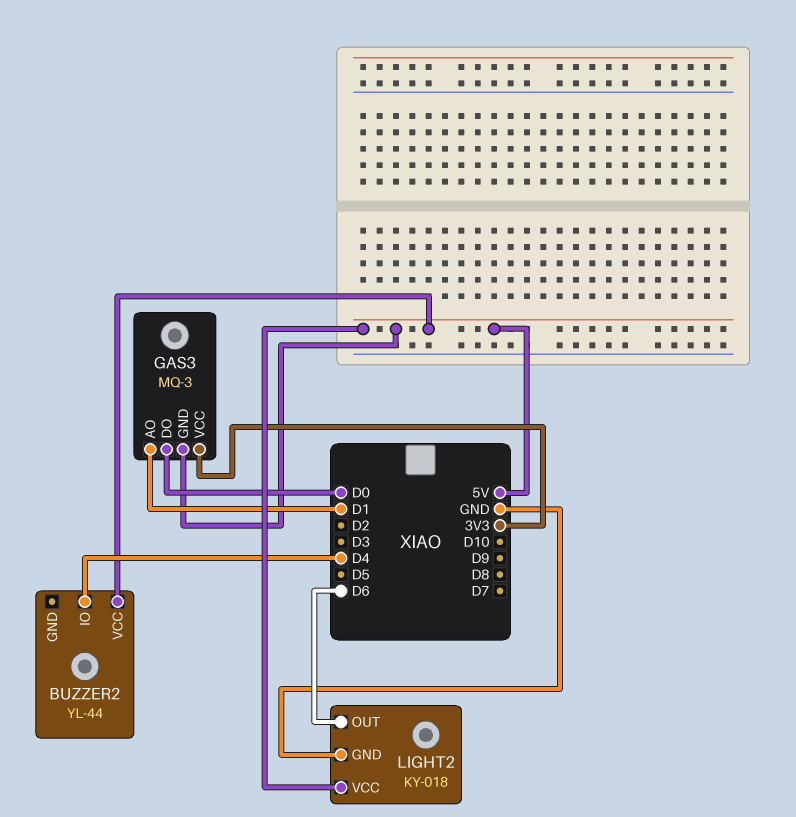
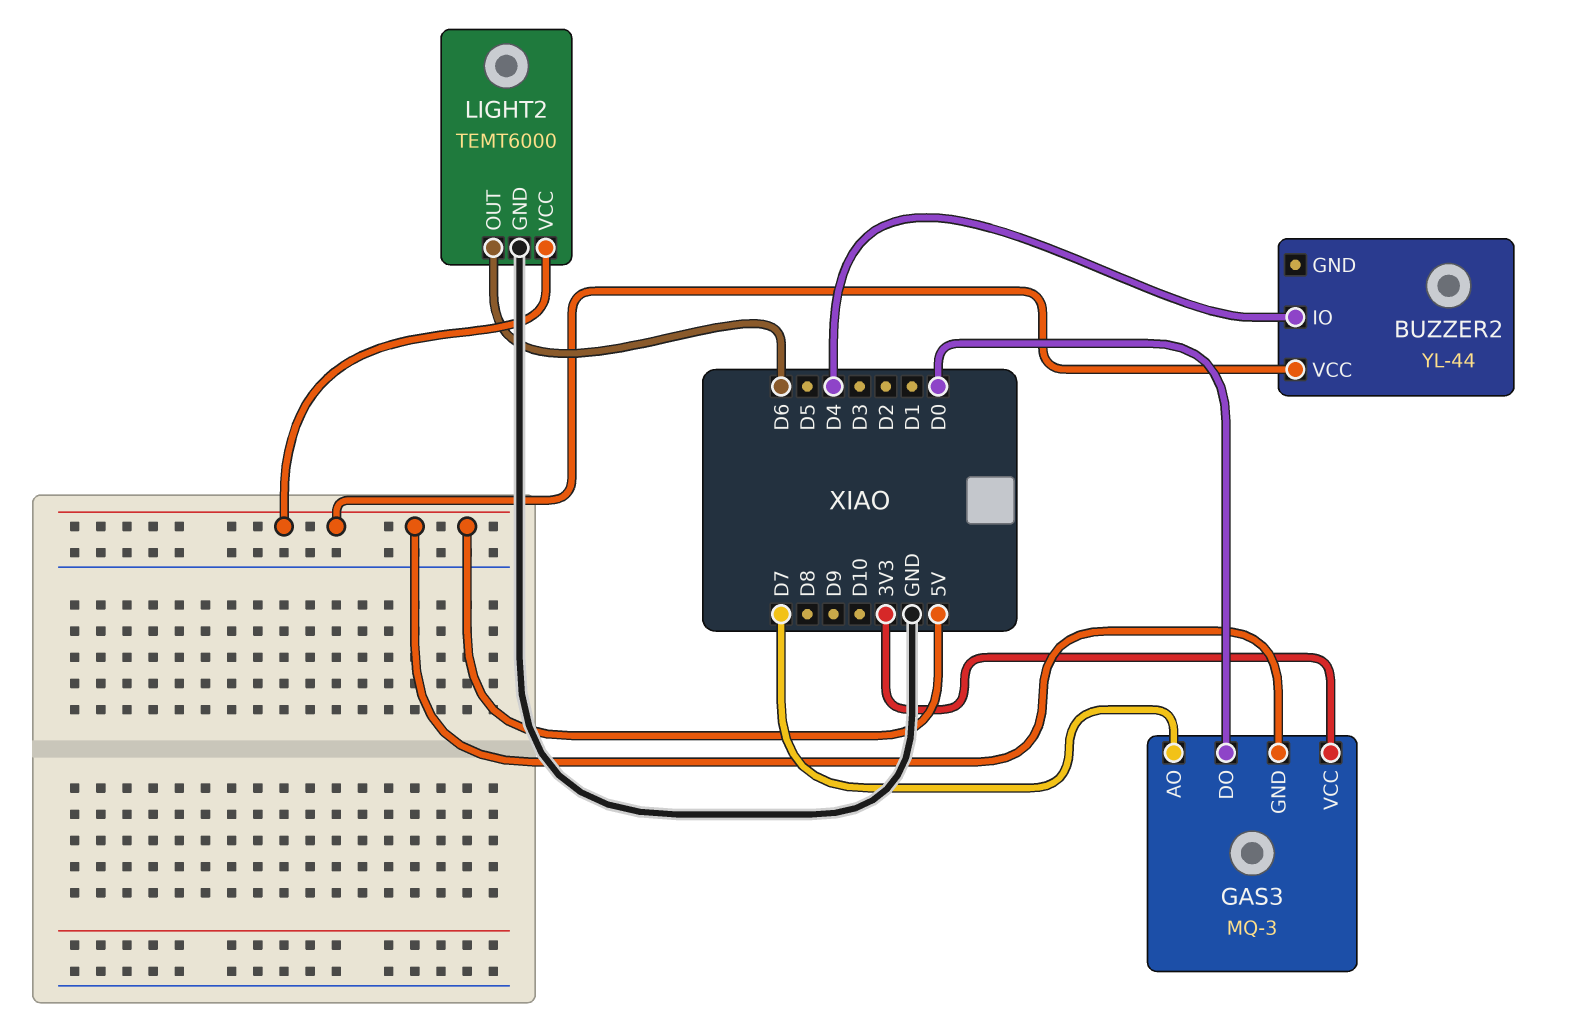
GAS3 pin AO: D1 -> D7
LIGHT2: KY-018 -> TEMT6000

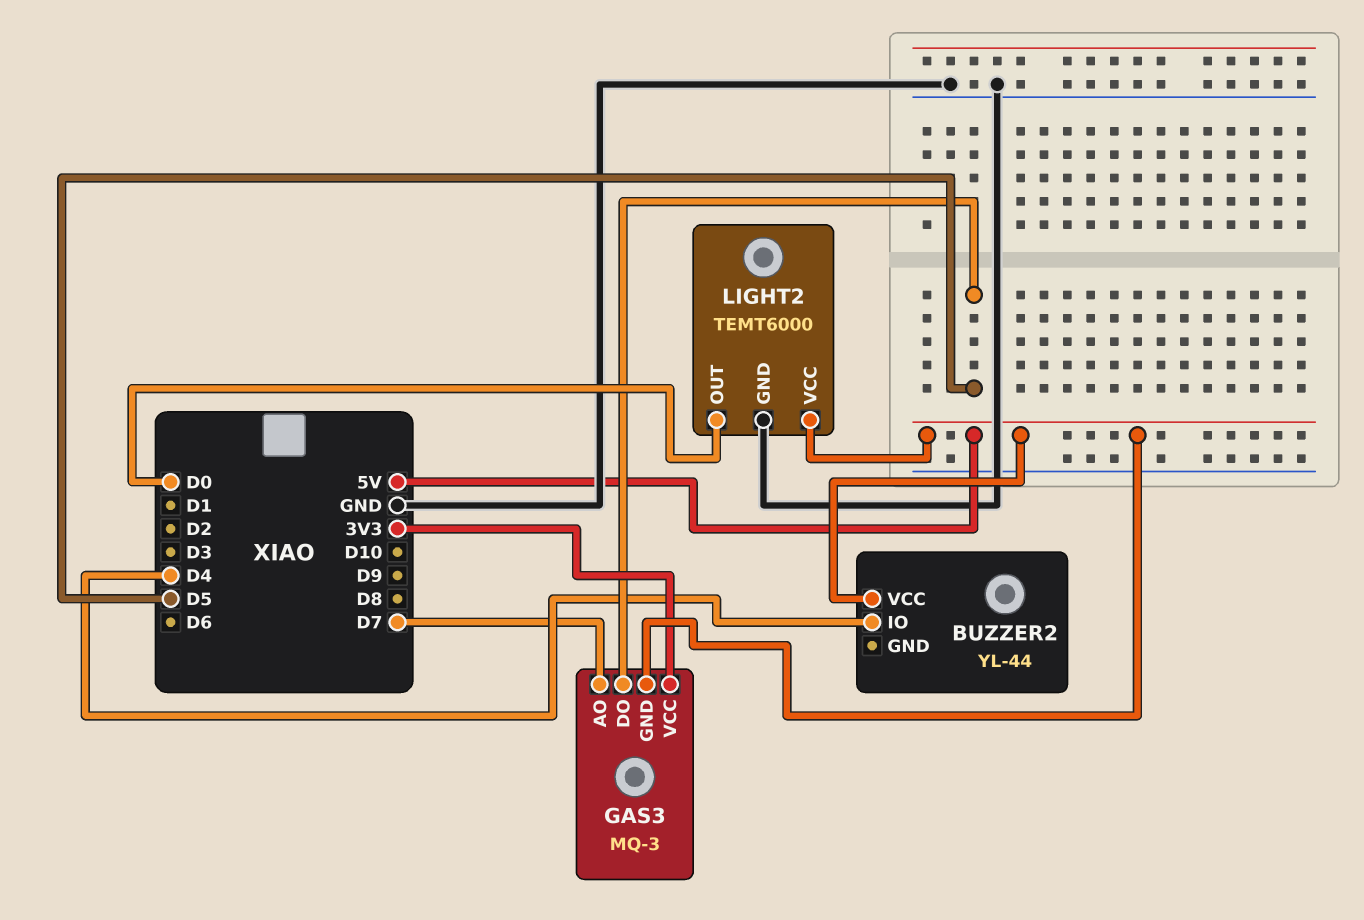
GAS3 pin DO: D0 -> D5
LIGHT2 pin OUT: D6 -> D0

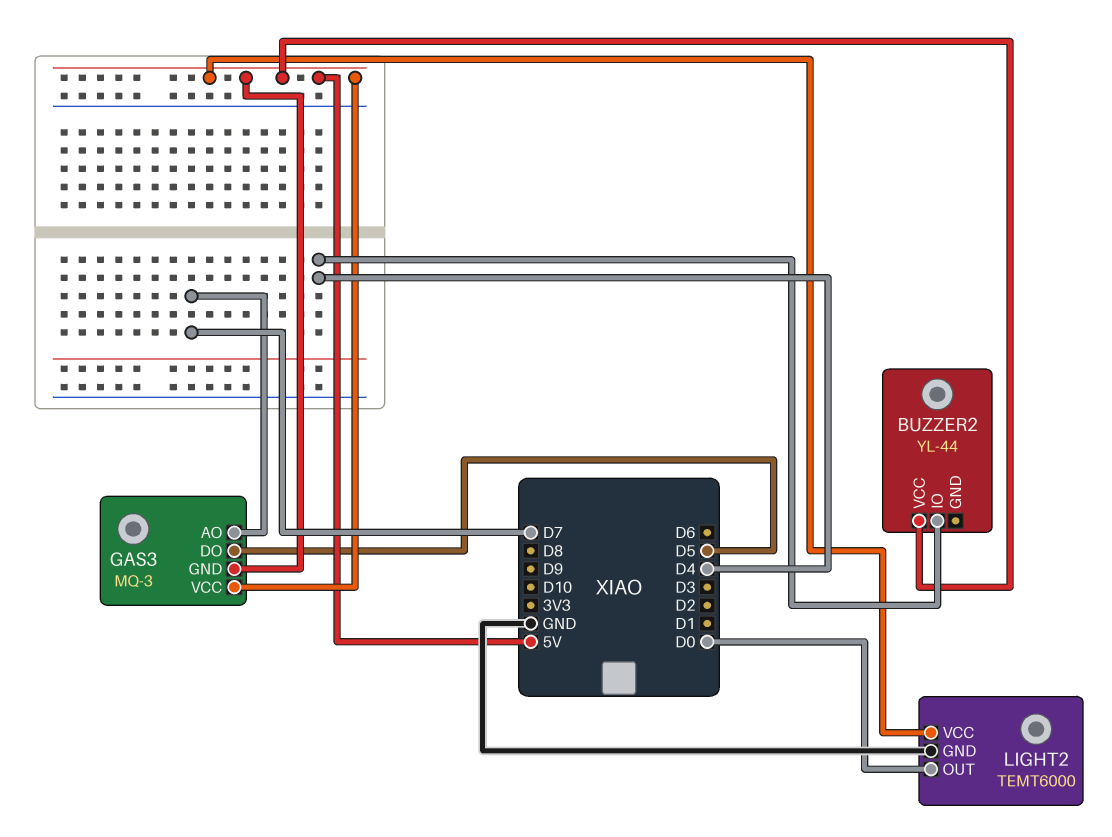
GAS3 pin VCC: 3V3 -> 5V

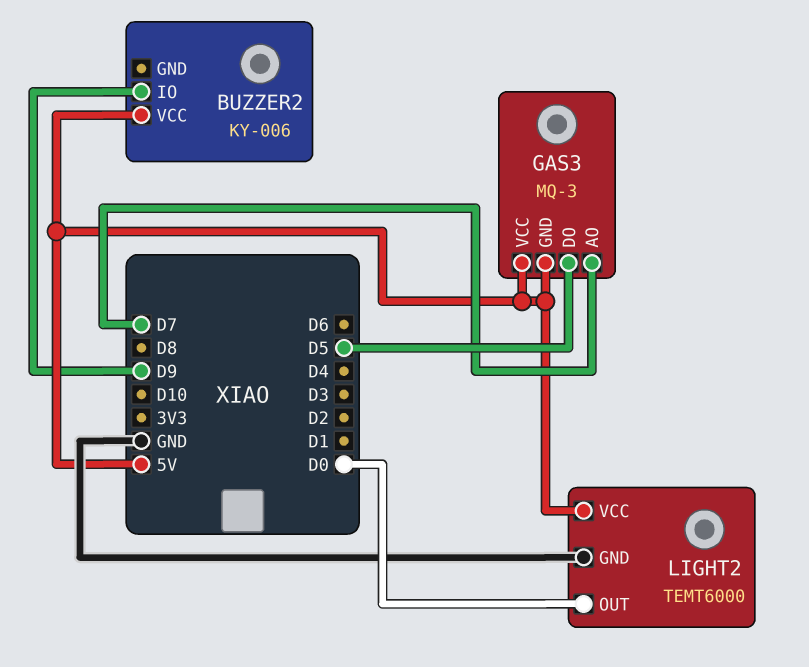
BUZZER2: YL-44 -> KY-006
BUZZER2 pin IO: D4 -> D9

